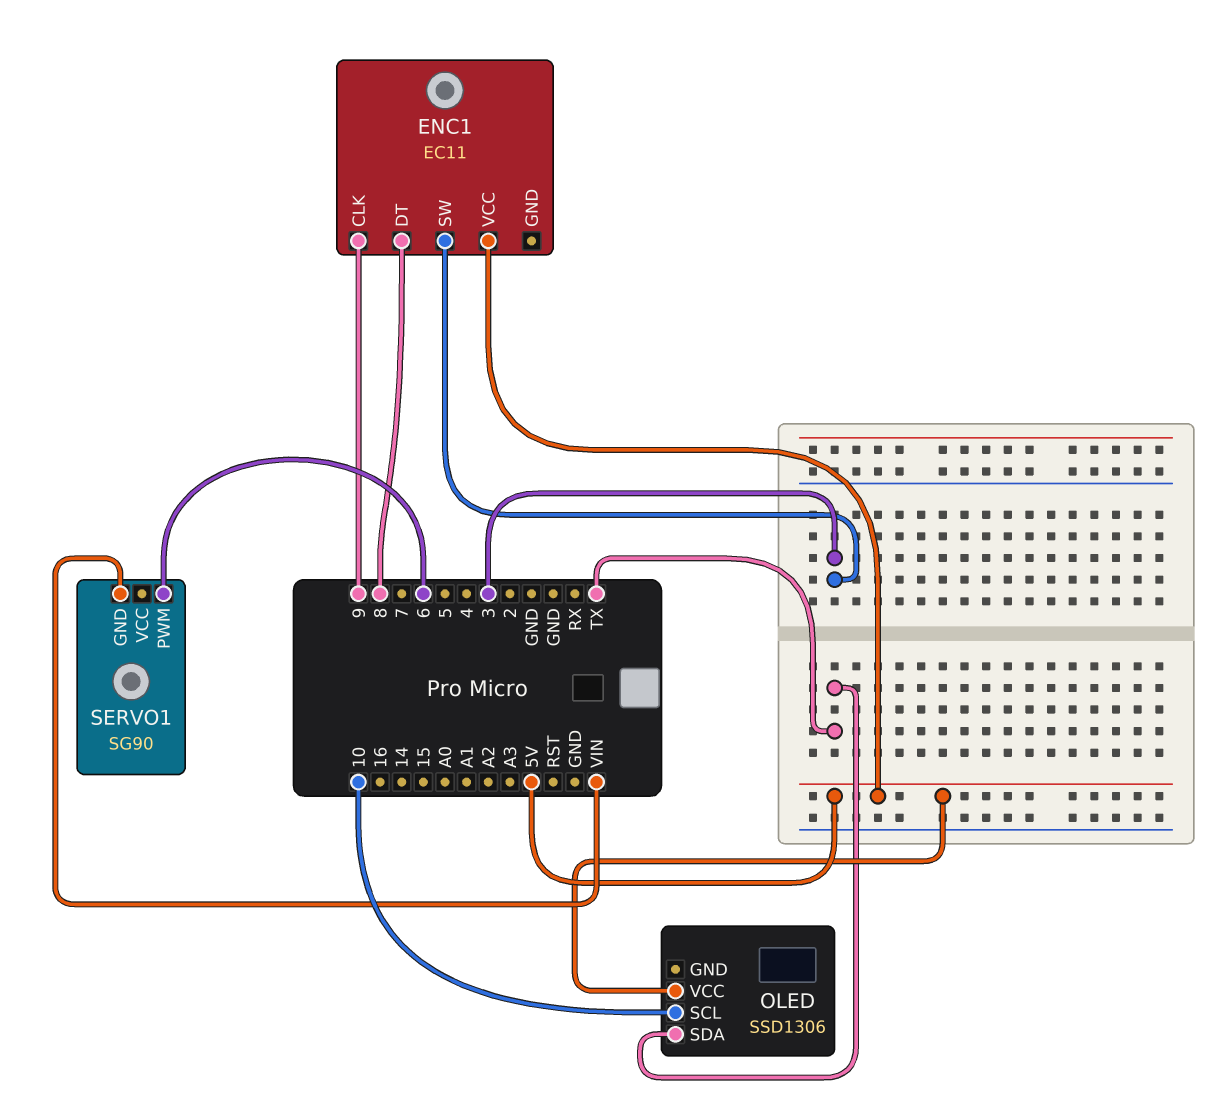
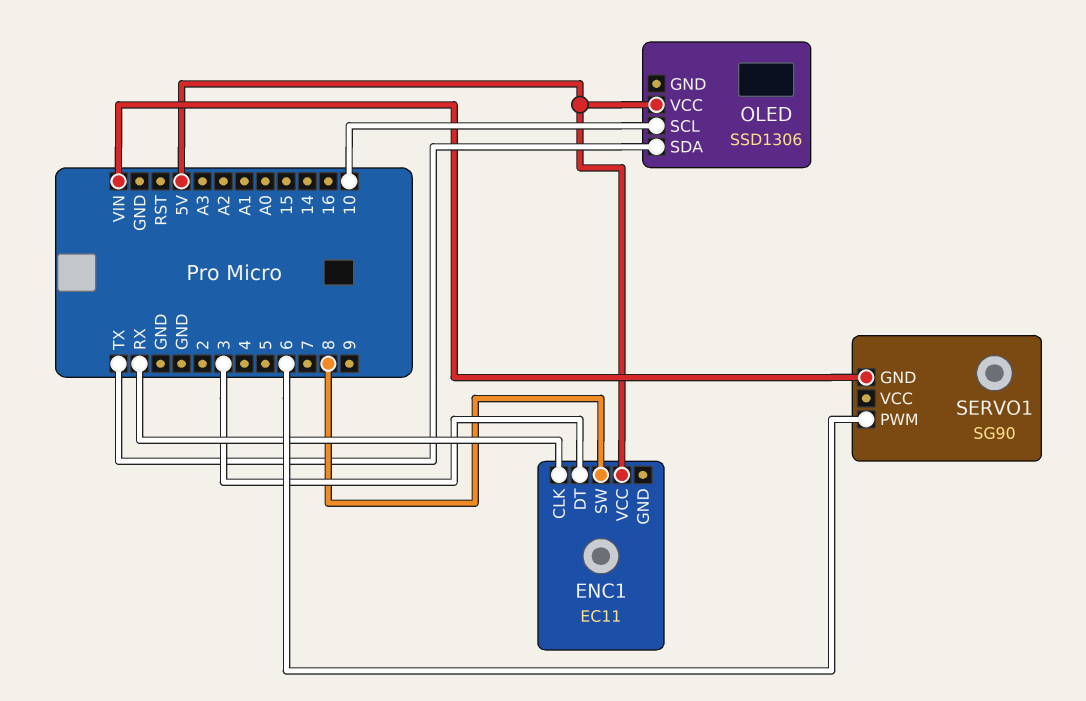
ENC1 pin CLK: 9 -> RX
ENC1 pin DT: 8 -> 3
ENC1 pin SW: 3 -> 8

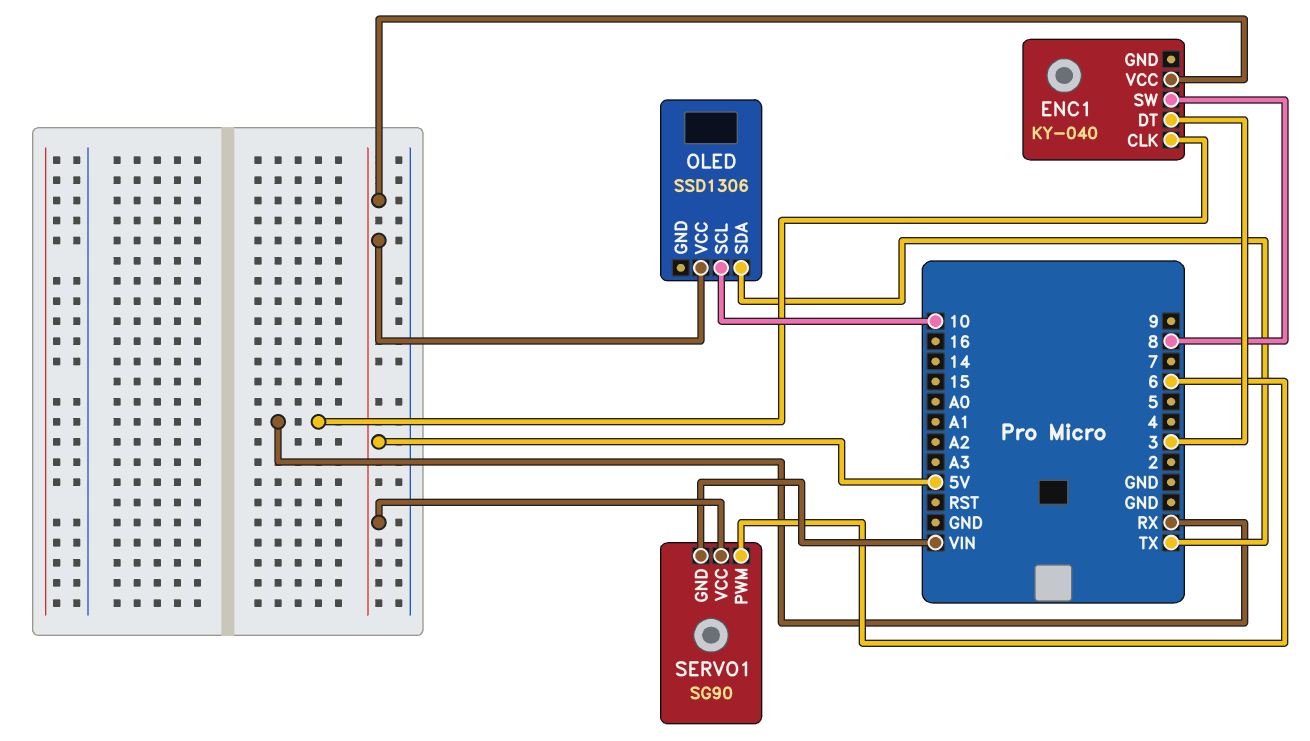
ENC1: EC11 -> KY-040
SERVO1 pin VCC: none -> 5V

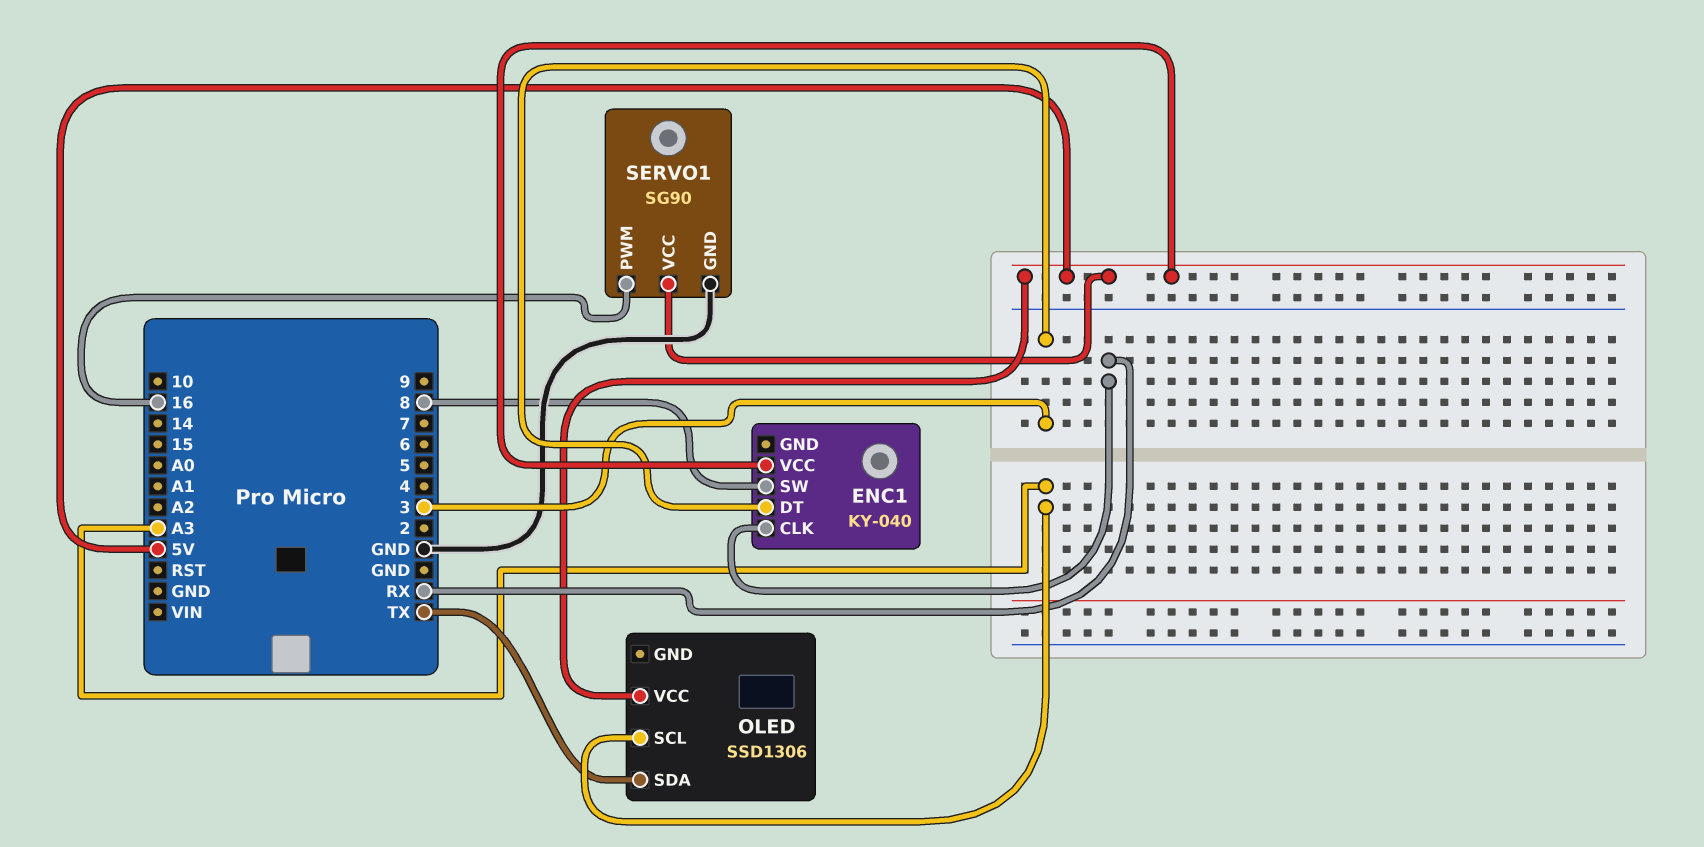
OLED pin SCL: 10 -> A3
SERVO1 pin GND: VIN -> GND
SERVO1 pin PWM: 6 -> 16

